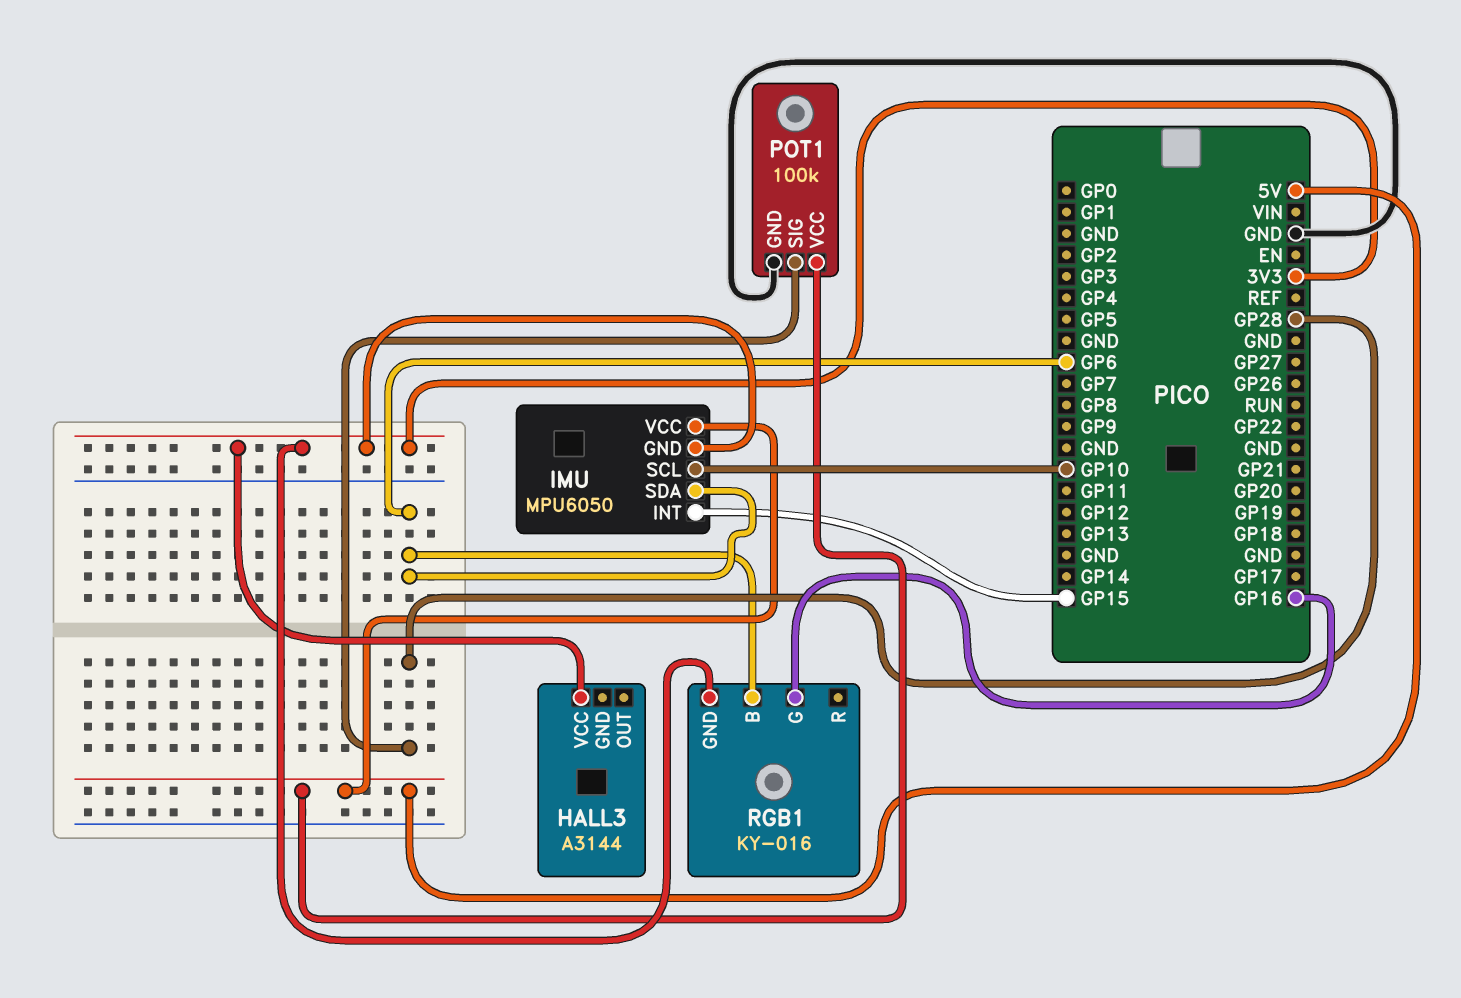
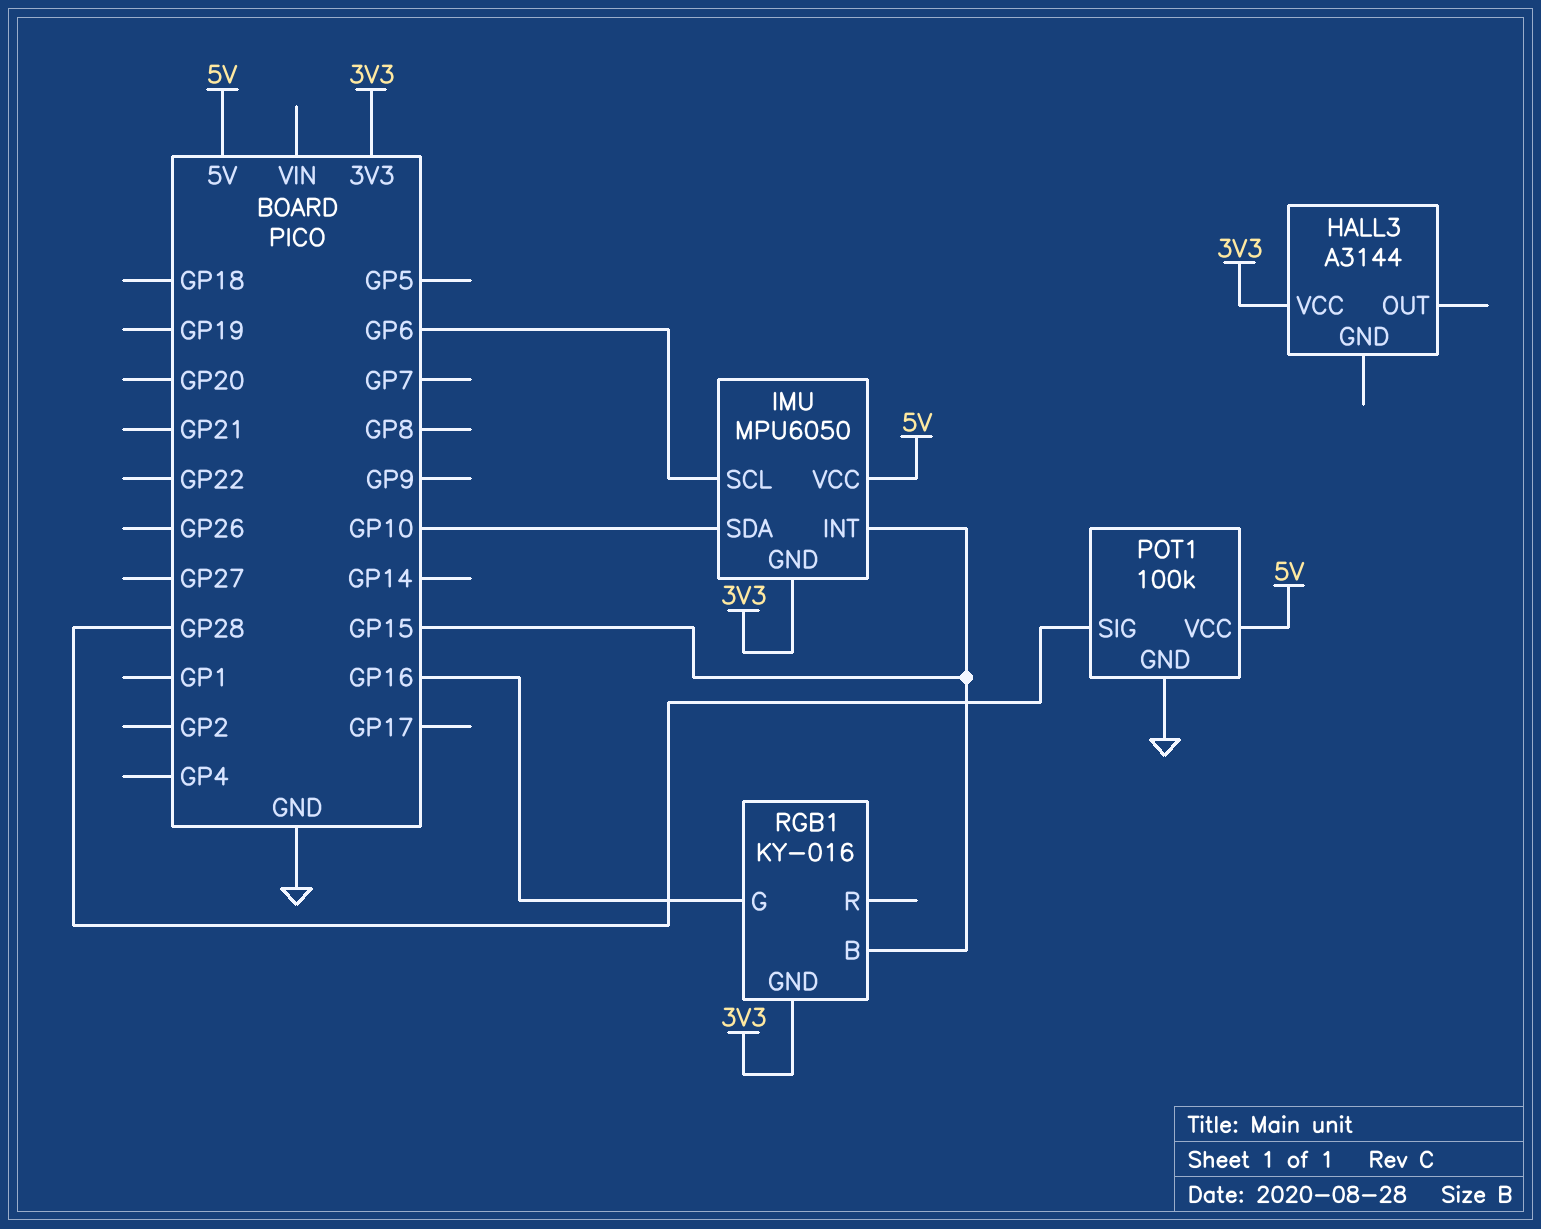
IMU pin SCL: GP10 -> GP6
IMU pin SDA: GP6 -> GP10
RGB1 pin B: GP6 -> GP15

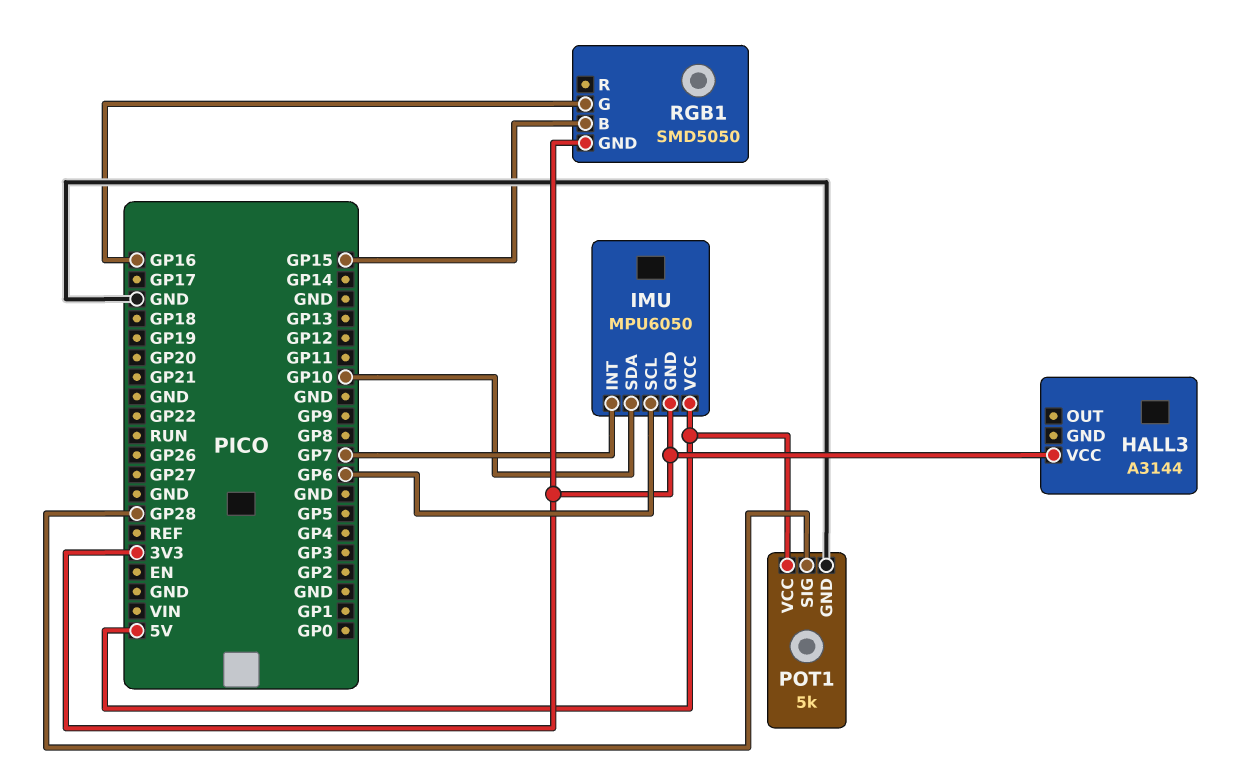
IMU pin INT: GP15 -> GP7
POT1: 100k -> 5k
RGB1: KY-016 -> SMD5050

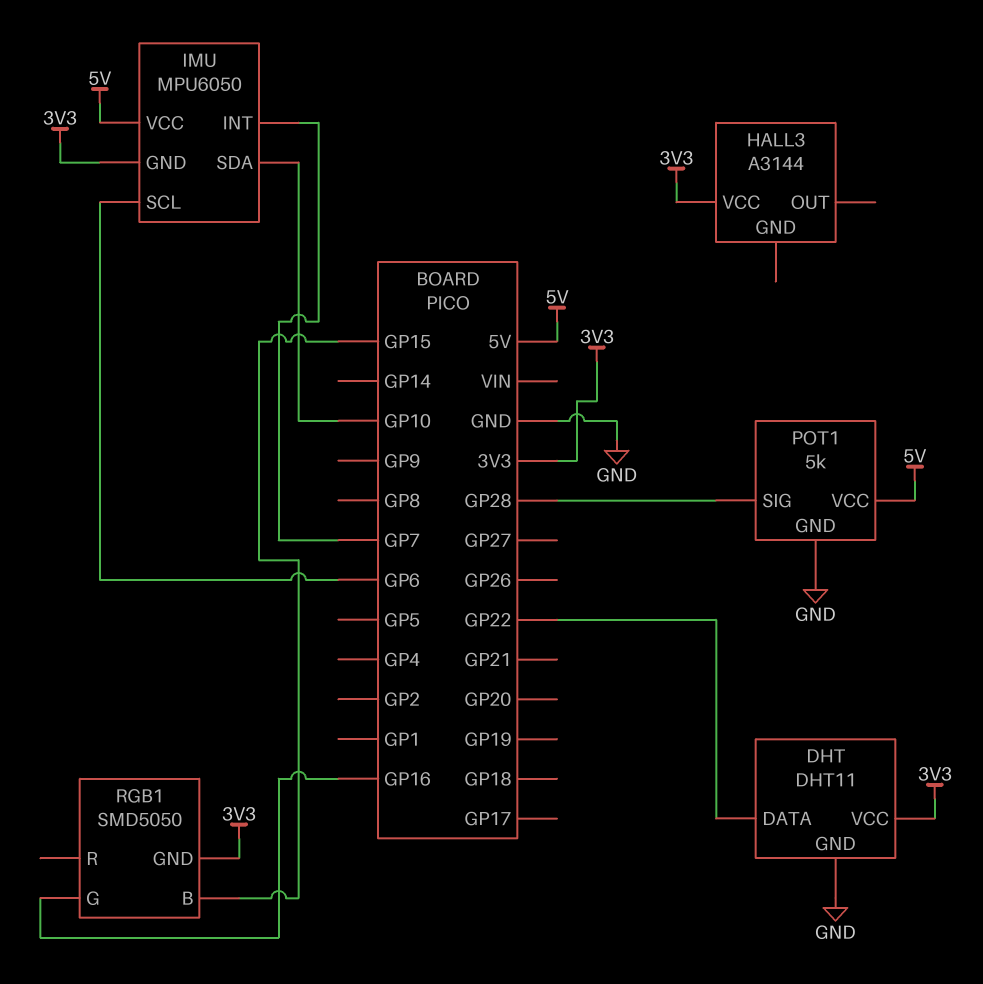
DHT: none -> DHT11
DHT pin DATA: none -> GP22
DHT pin GND: none -> GND
DHT pin VCC: none -> 3V3

